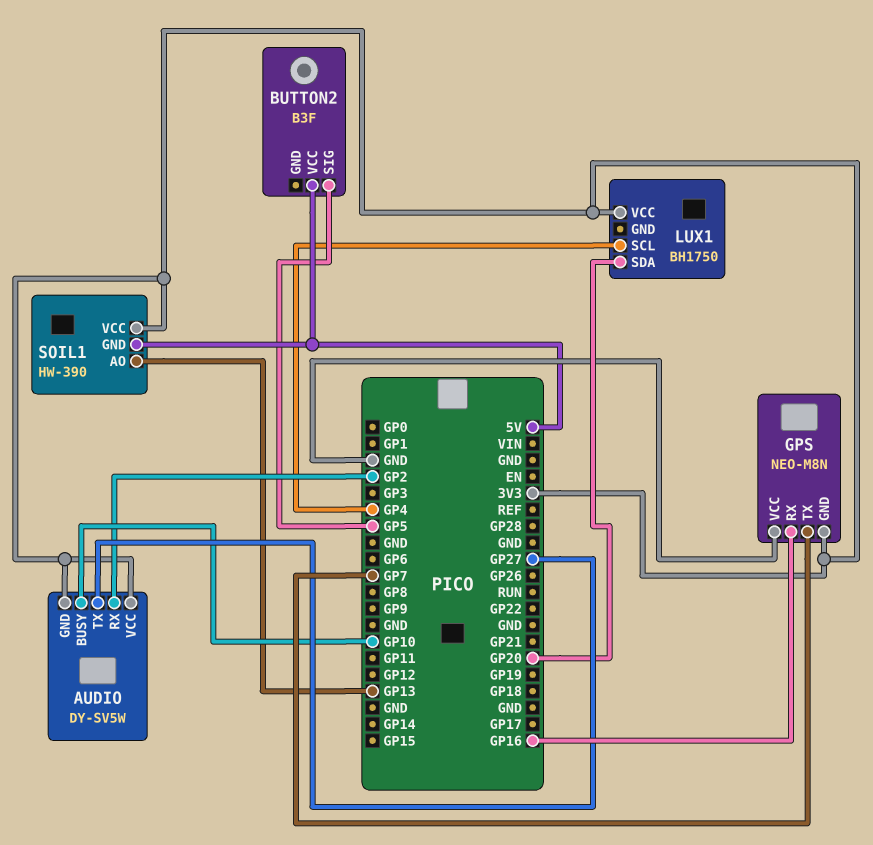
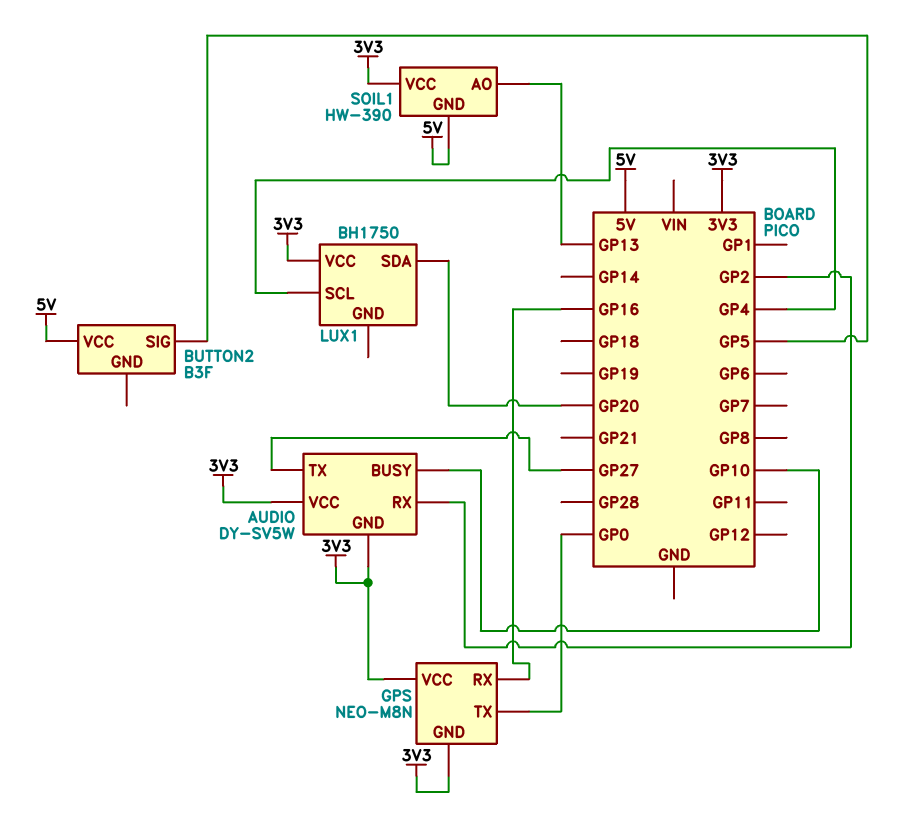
GPS pin TX: GP7 -> GP0
GPS pin VCC: GND -> 3V3

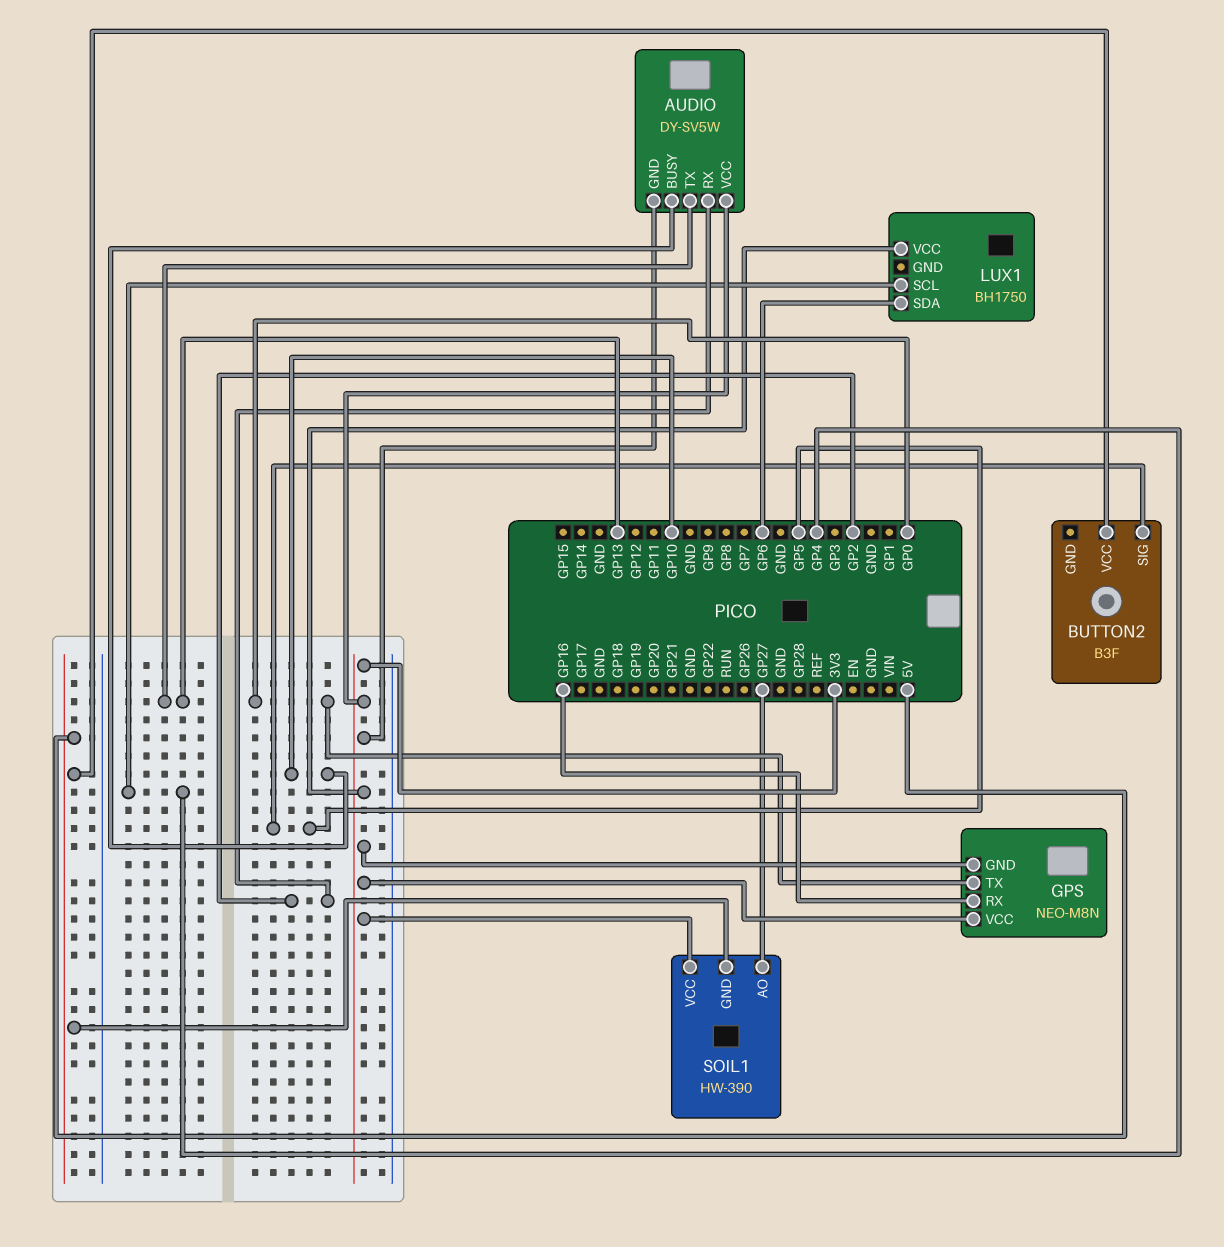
AUDIO pin TX: GP27 -> GP13
LUX1 pin SDA: GP20 -> GP6
SOIL1 pin AO: GP13 -> GP27

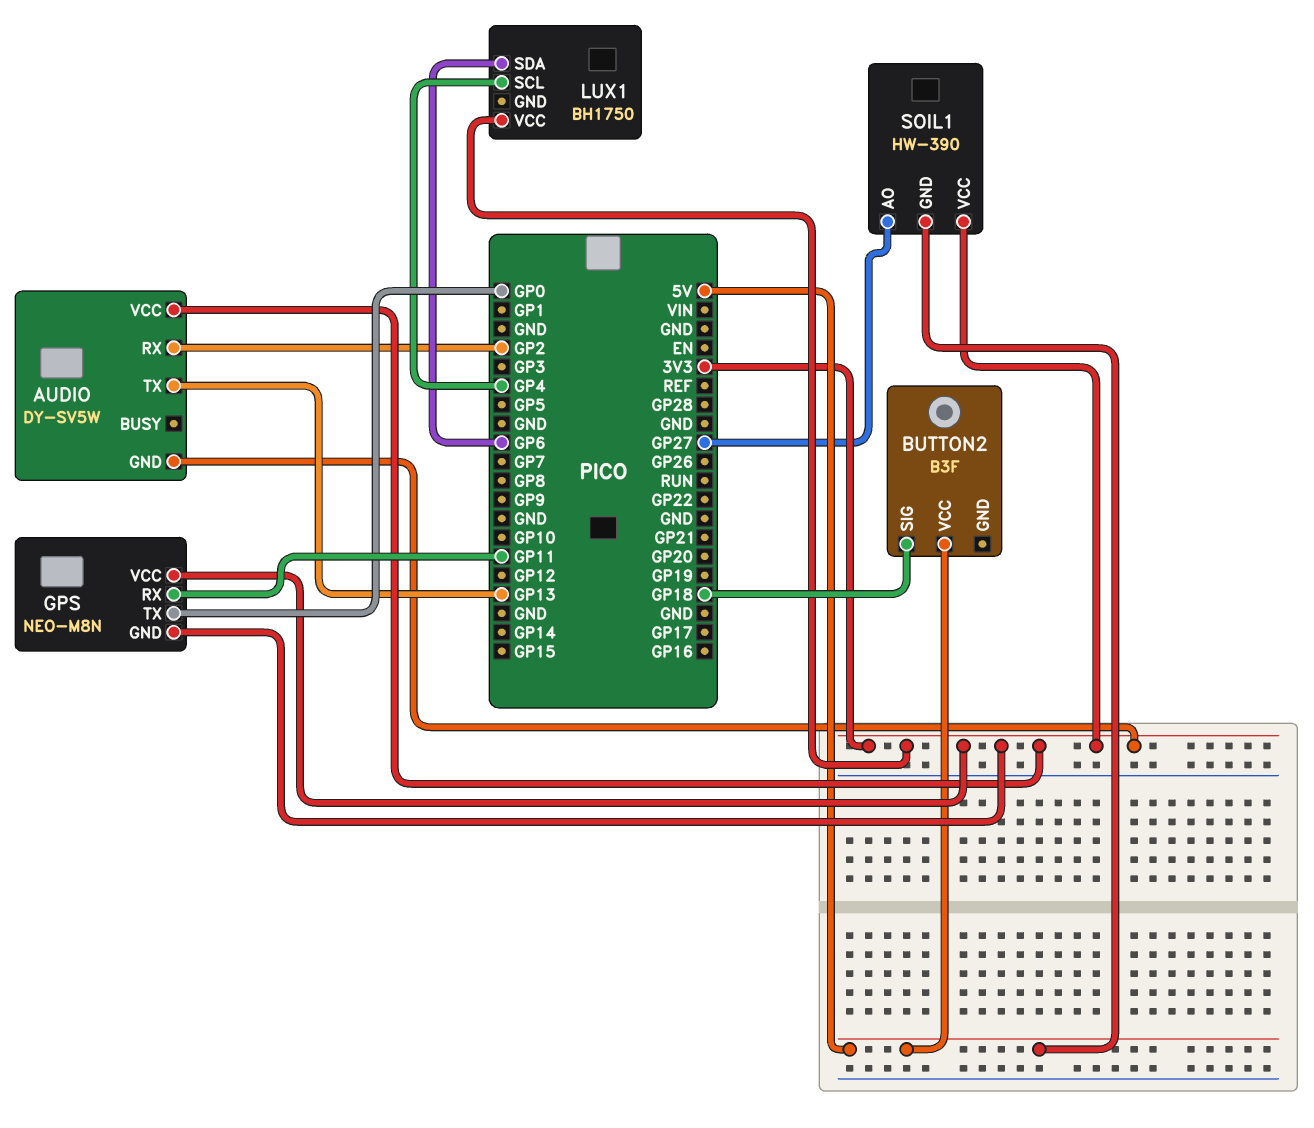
AUDIO pin BUSY: GP10 -> none
BUTTON2 pin SIG: GP5 -> GP18
GPS pin RX: GP16 -> GP11

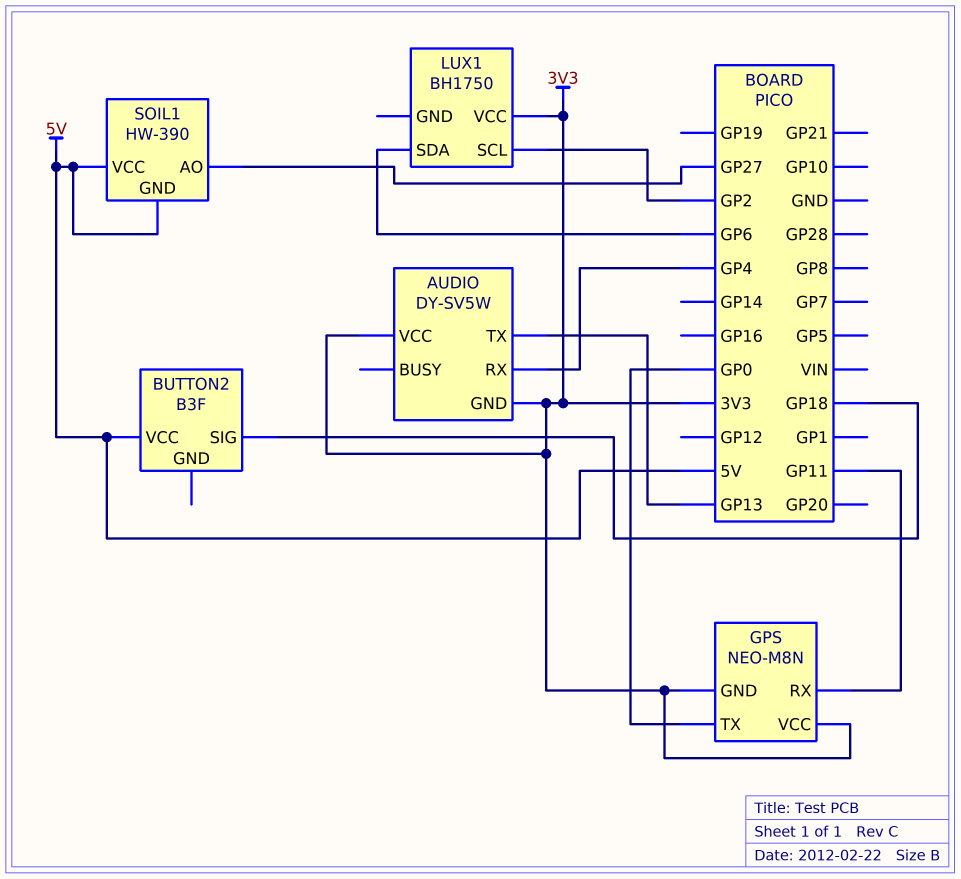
AUDIO pin RX: GP2 -> GP4
LUX1 pin SCL: GP4 -> GP2
SOIL1 pin VCC: 3V3 -> 5V

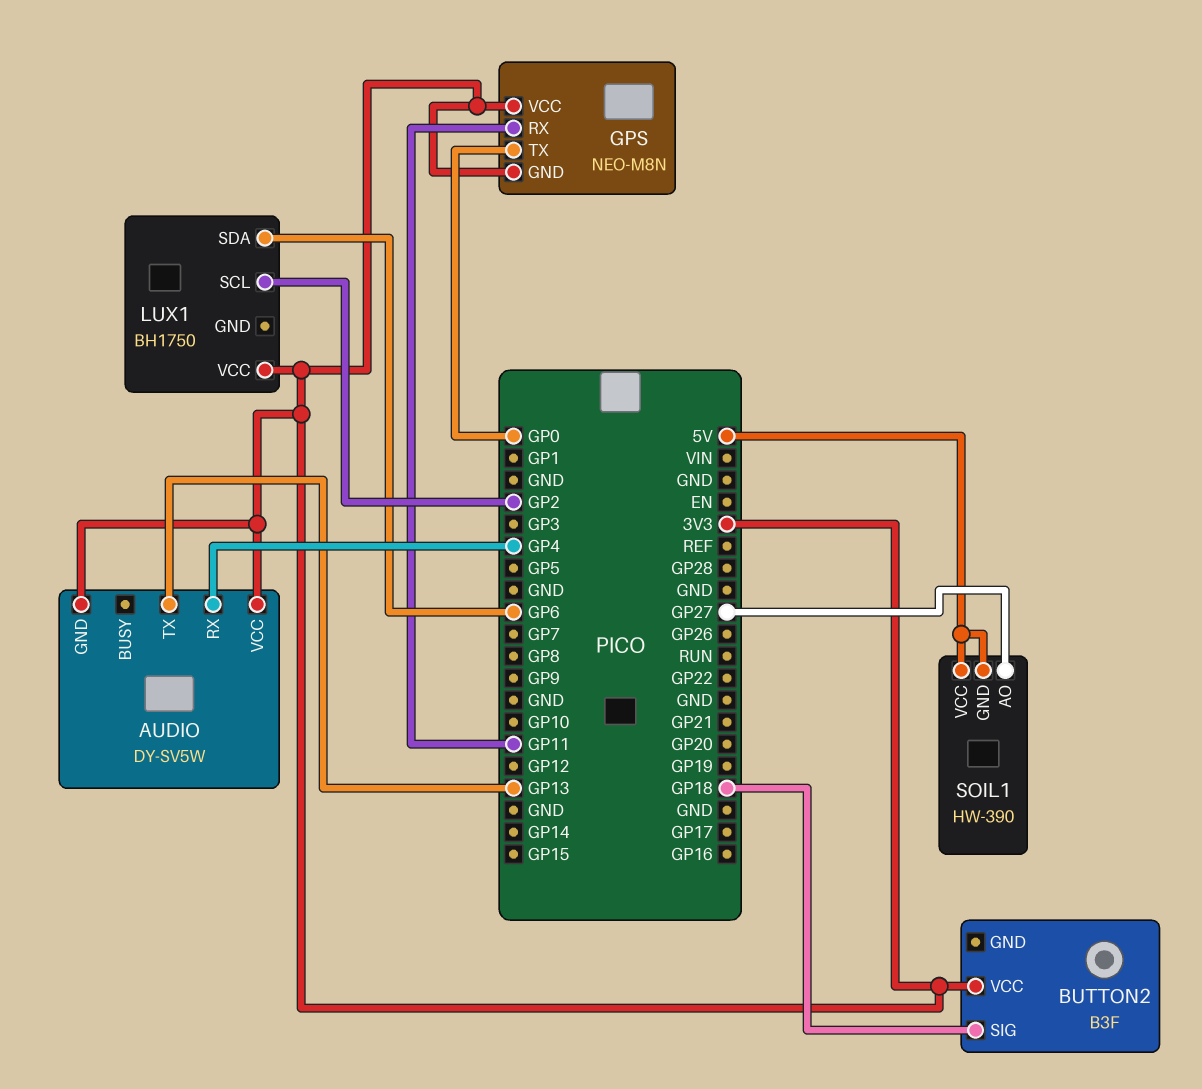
BUTTON2 pin VCC: 5V -> 3V3

